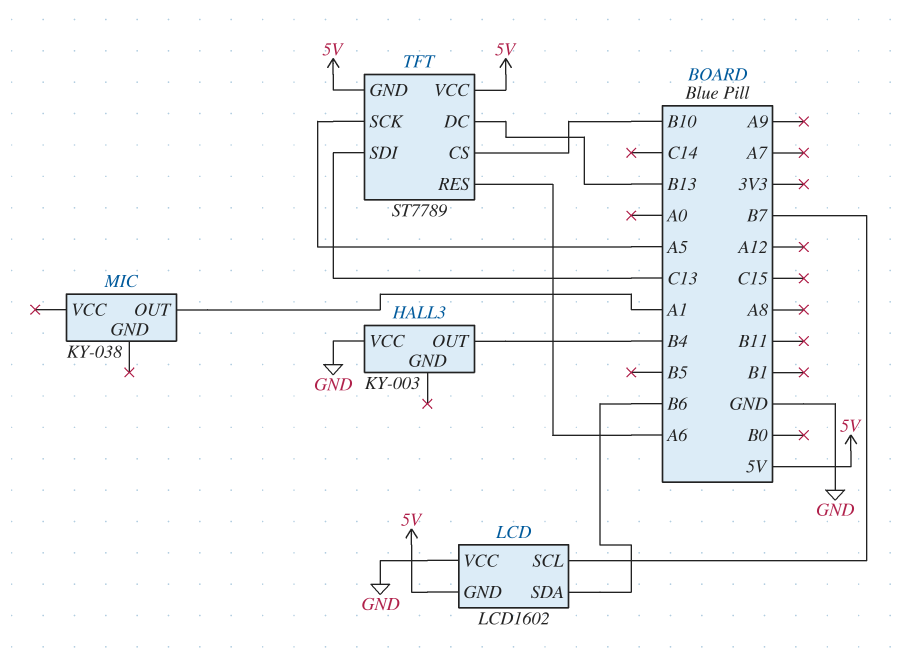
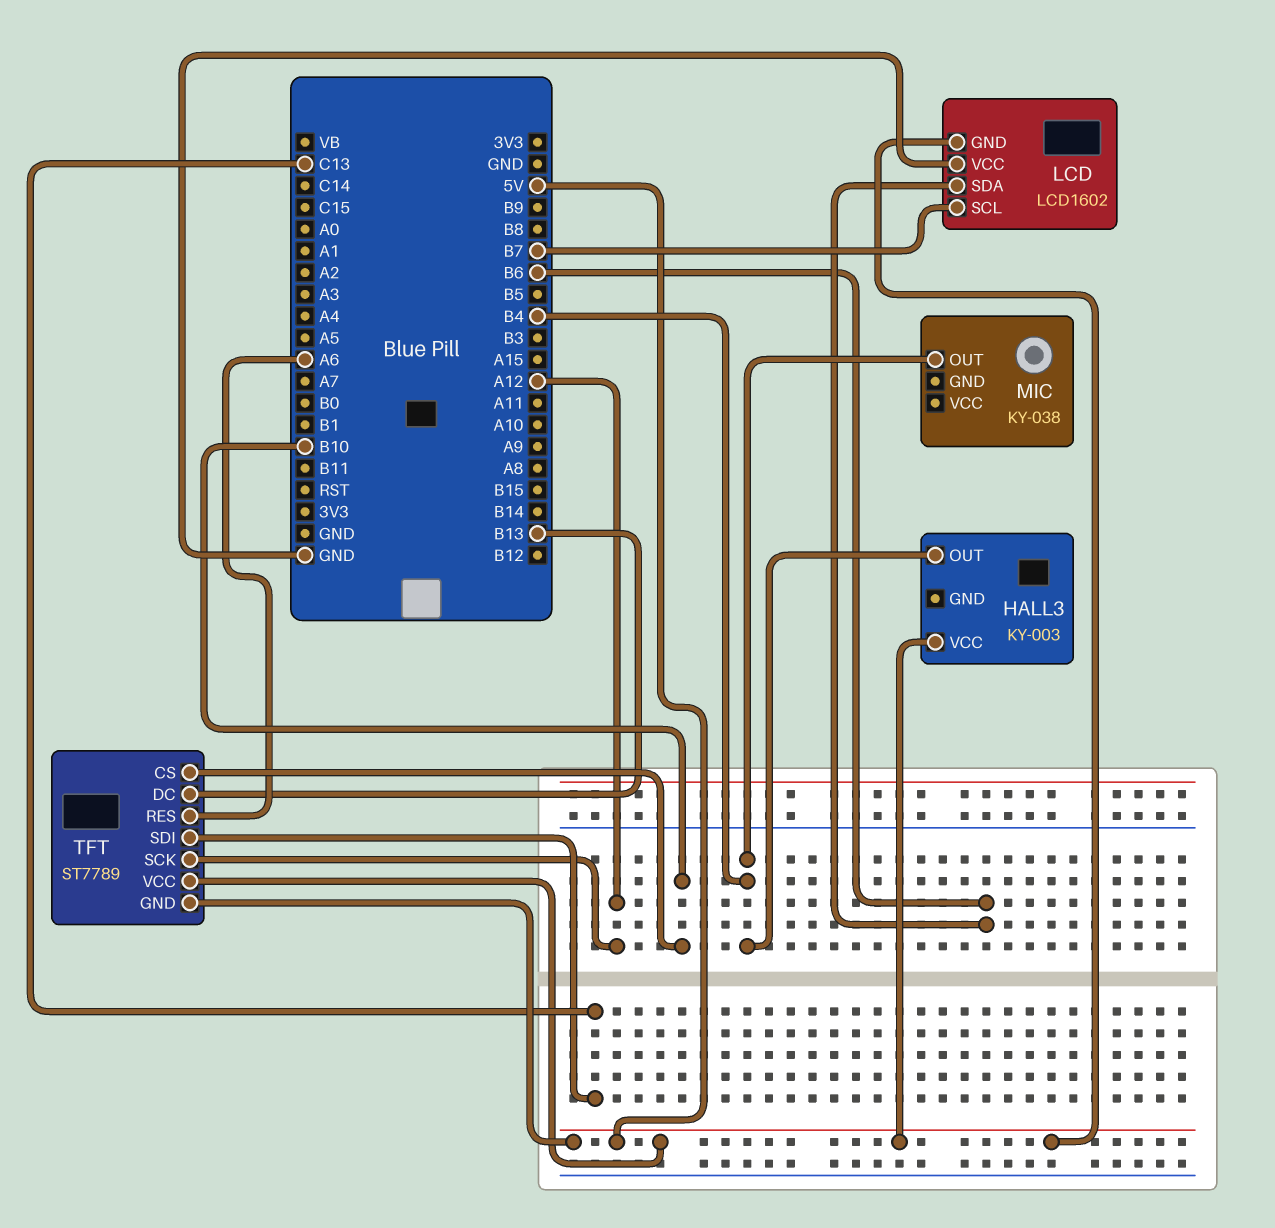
HALL3 pin VCC: GND -> 5V
MIC pin OUT: A1 -> B4
TFT pin SCK: A5 -> A12

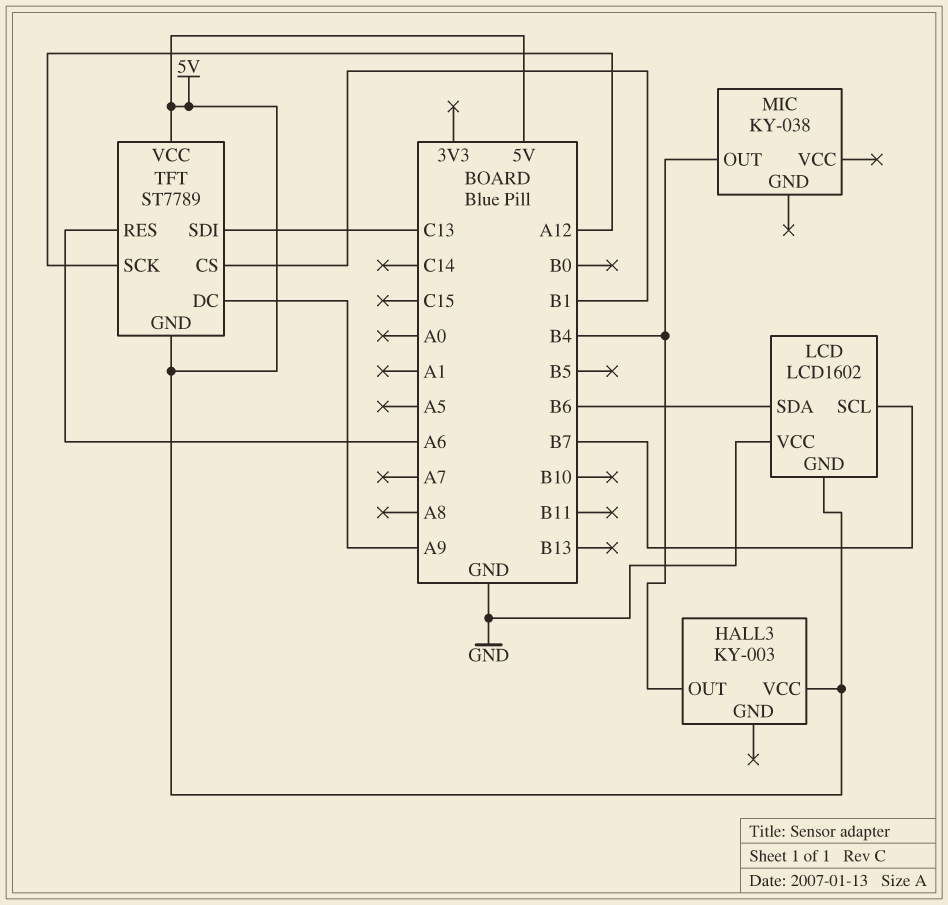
TFT pin CS: B10 -> B1
TFT pin DC: B13 -> A9

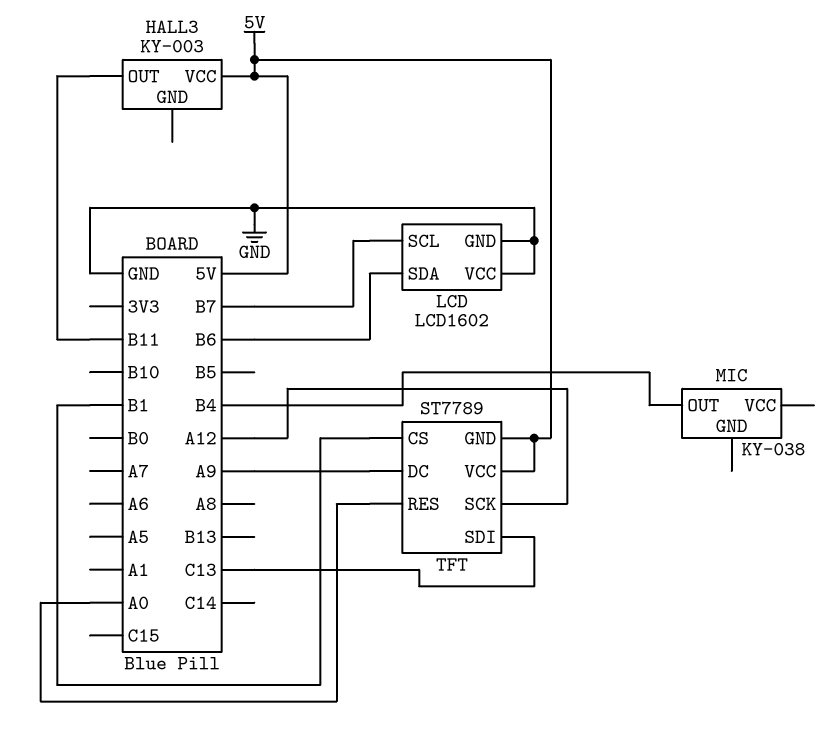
HALL3 pin OUT: B4 -> B11
LCD pin GND: 5V -> GND
TFT pin RES: A6 -> A0

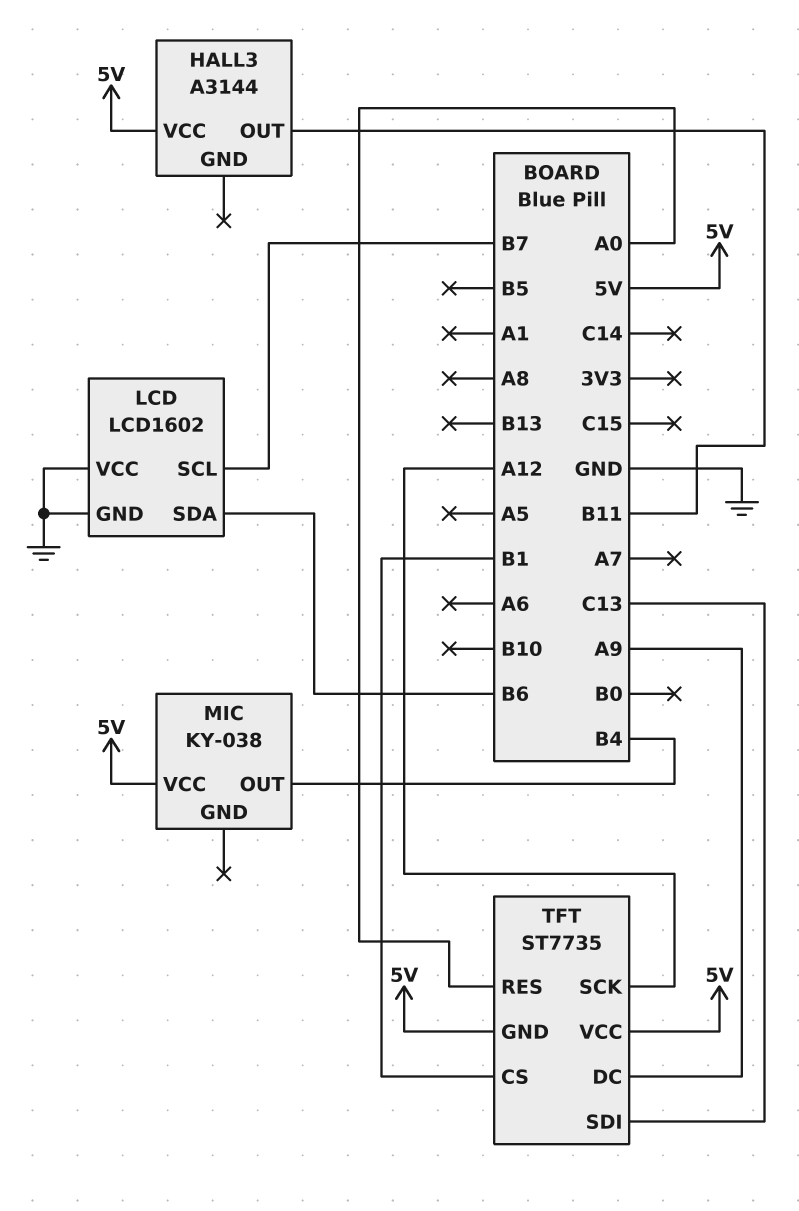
HALL3: KY-003 -> A3144
MIC pin VCC: none -> 5V
TFT: ST7789 -> ST7735

